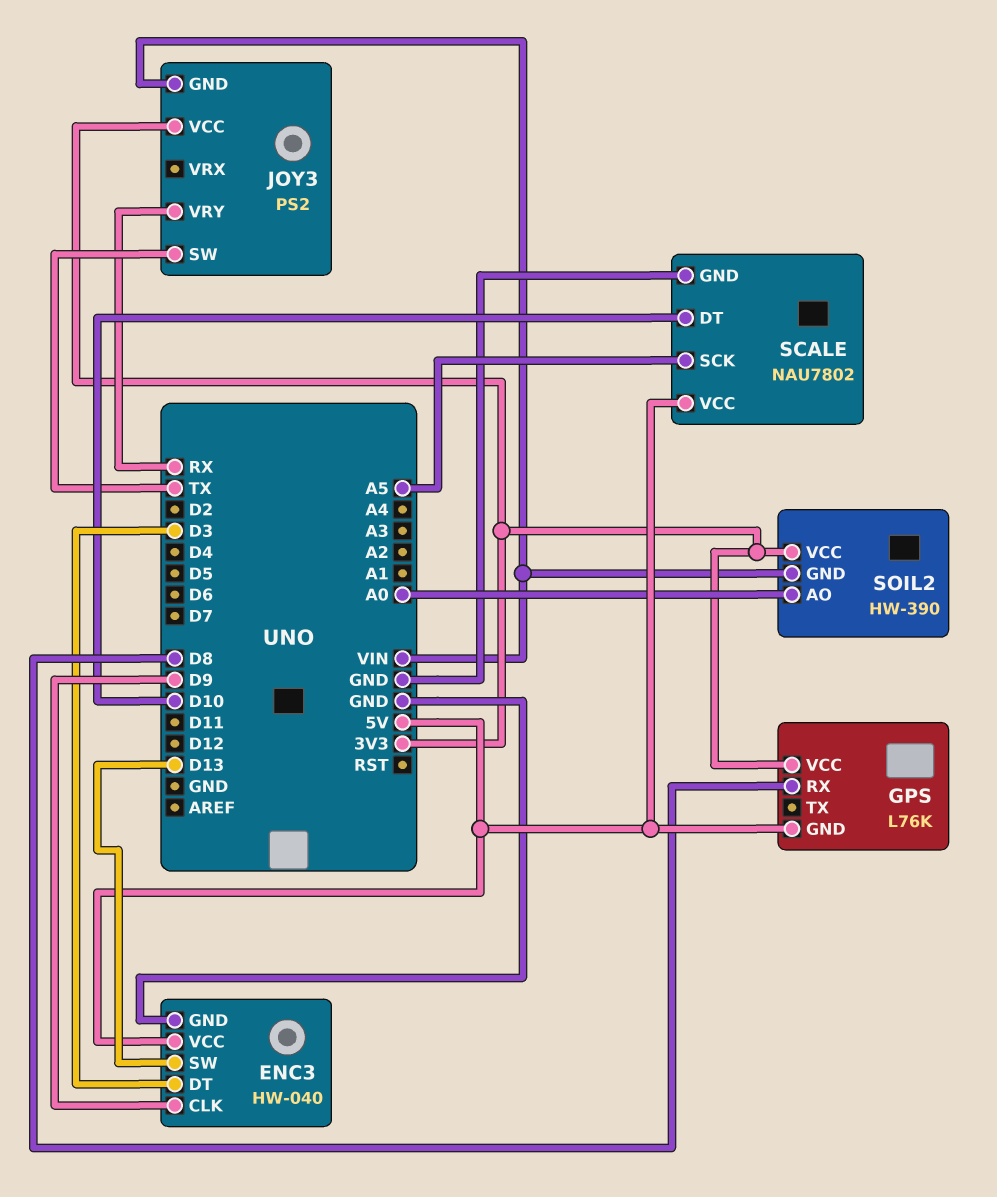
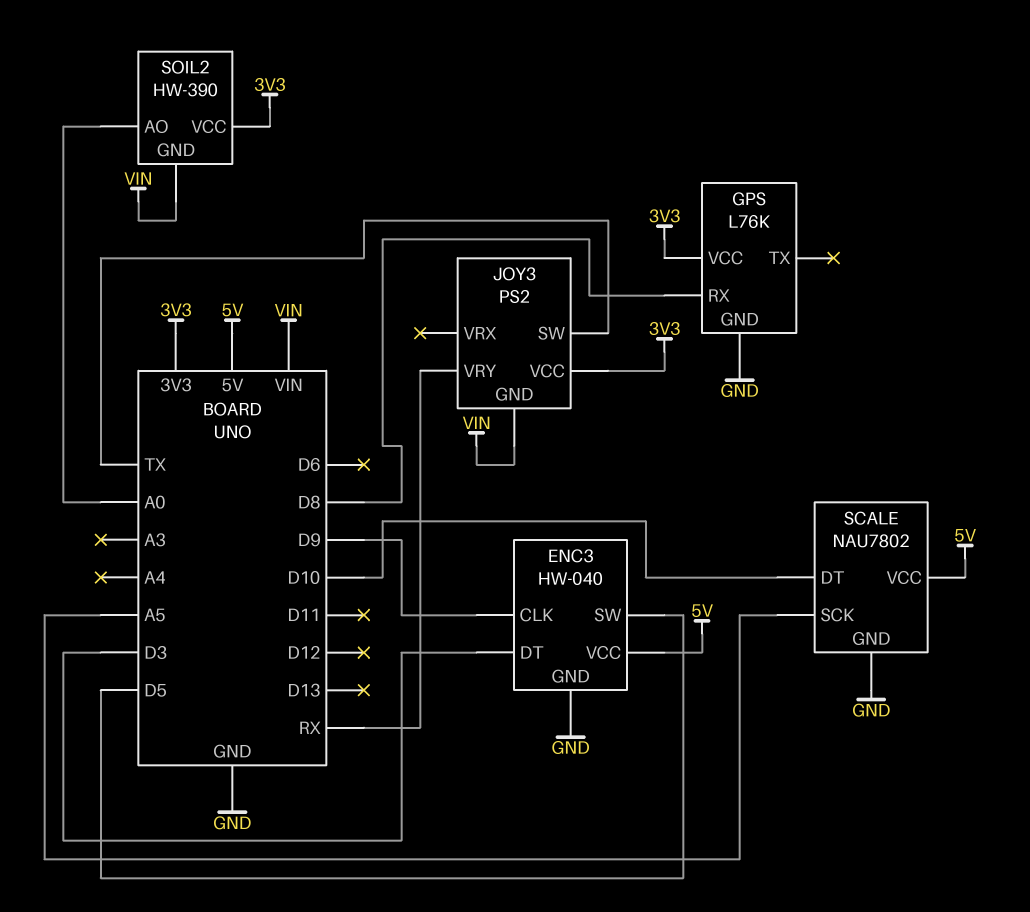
ENC3 pin SW: D13 -> D5
GPS pin GND: 5V -> GND

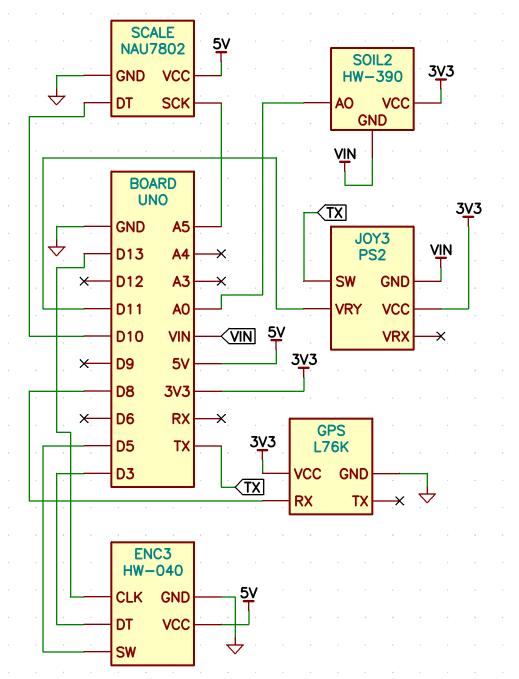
ENC3 pin CLK: D9 -> D13
JOY3 pin VRY: RX -> D11

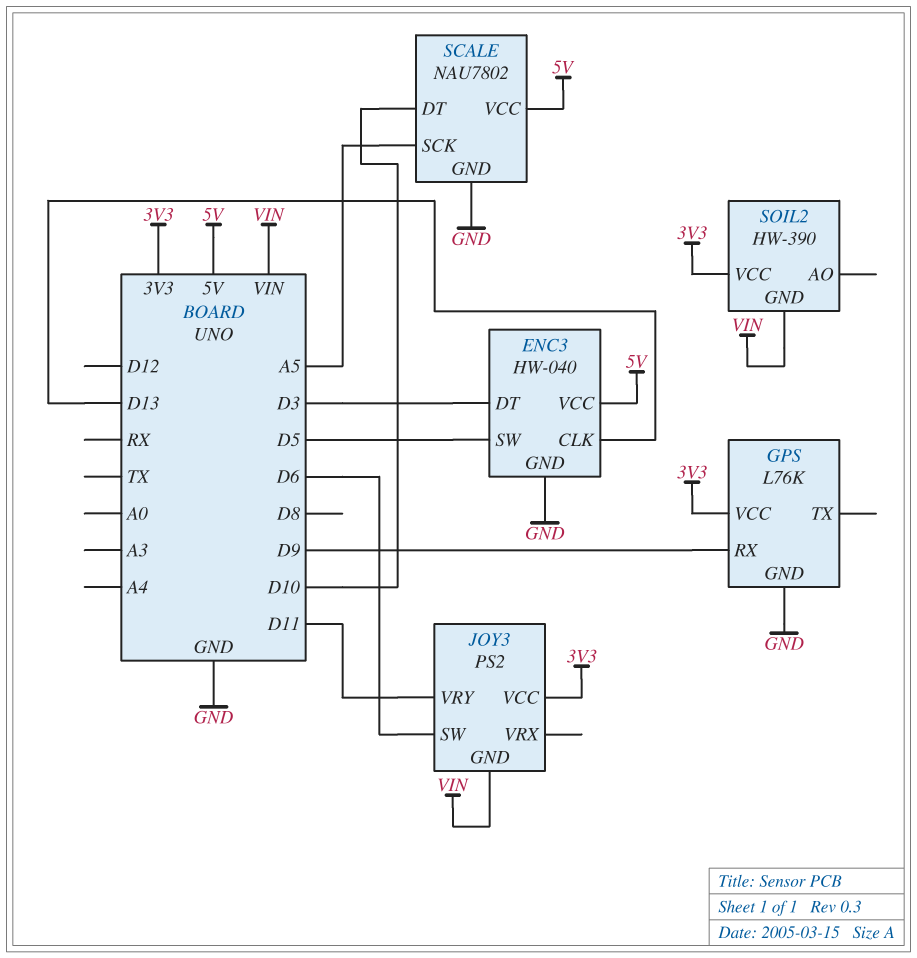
GPS pin RX: D8 -> D9
JOY3 pin SW: TX -> D6
SOIL2 pin AO: A0 -> none

